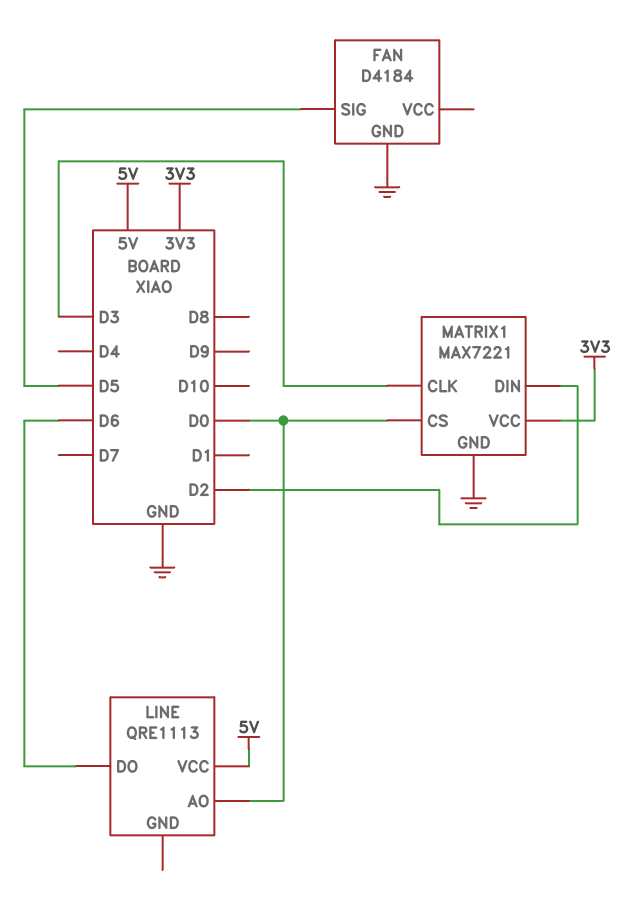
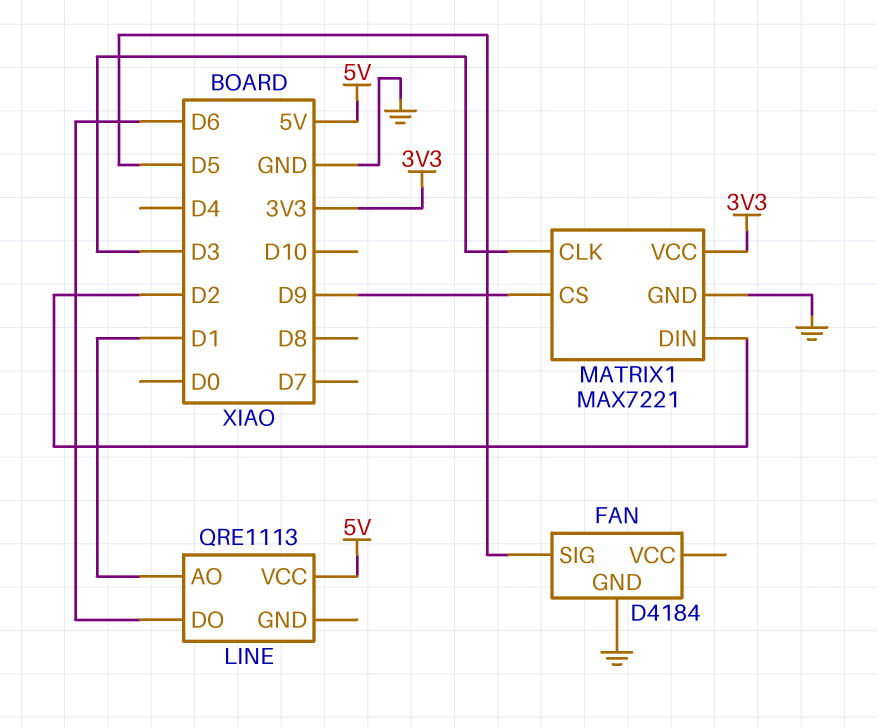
LINE pin AO: D0 -> D1
MATRIX1 pin CS: D0 -> D9

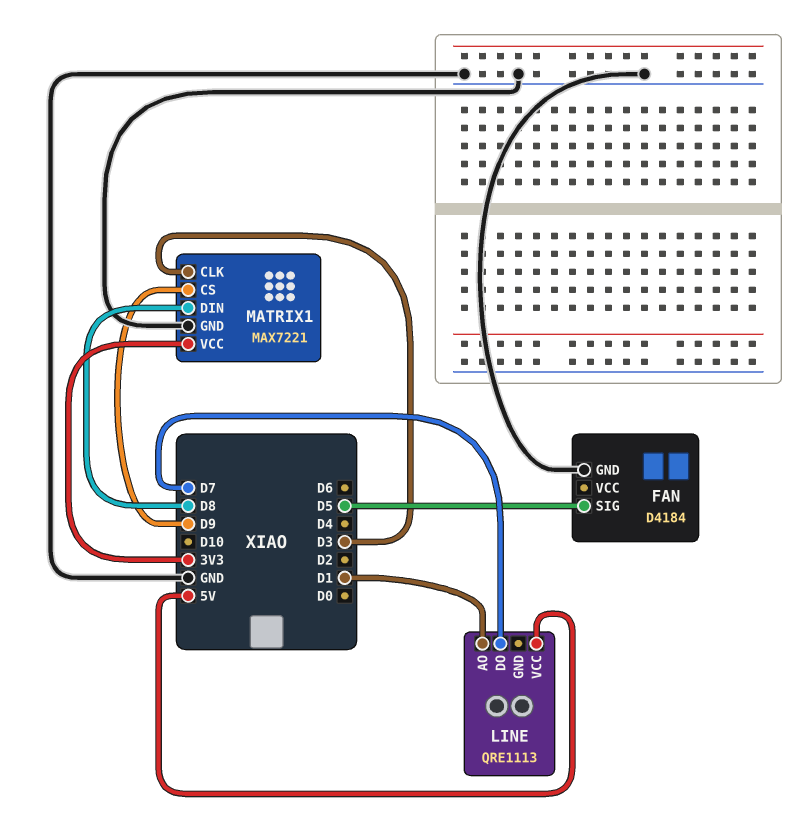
LINE pin DO: D6 -> D7
MATRIX1 pin DIN: D2 -> D8

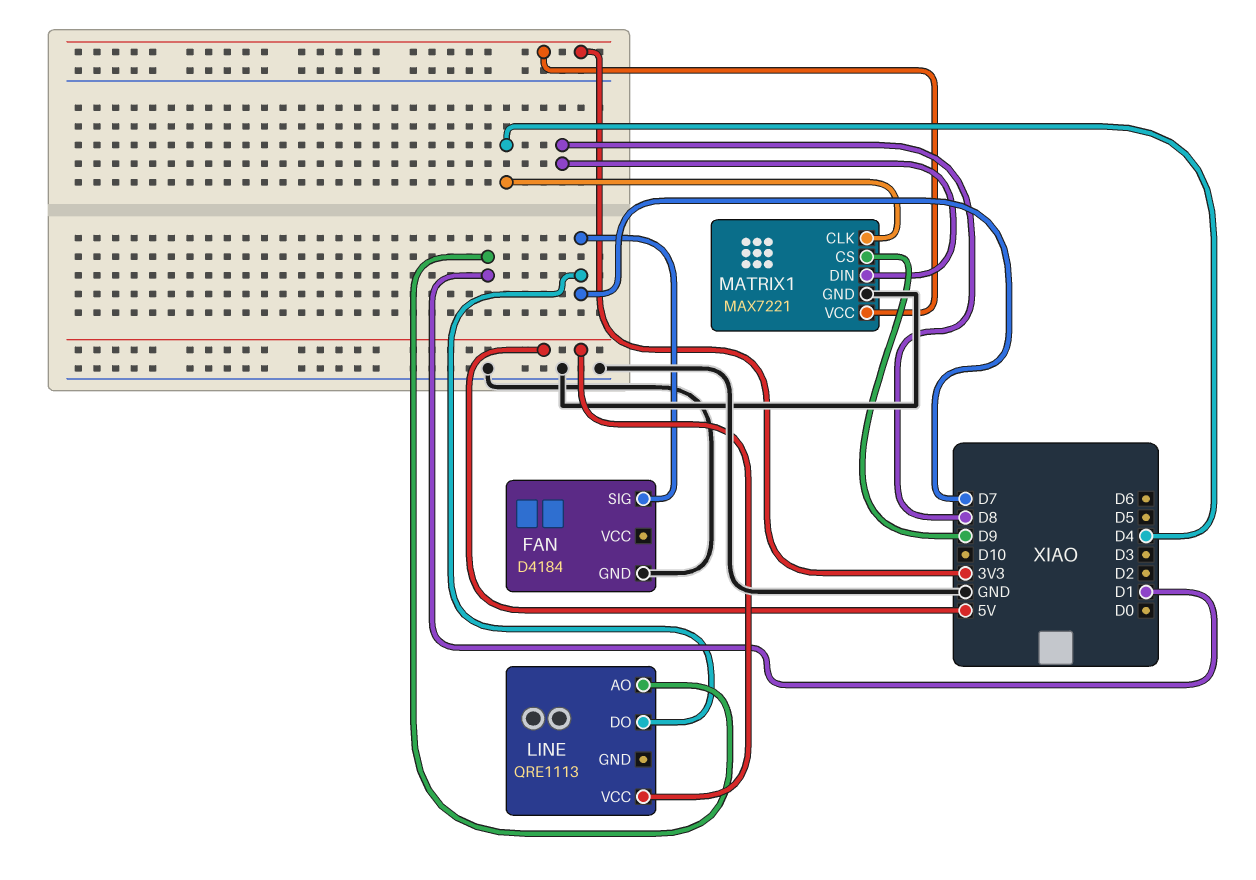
FAN pin SIG: D5 -> D7
MATRIX1 pin CLK: D3 -> D4

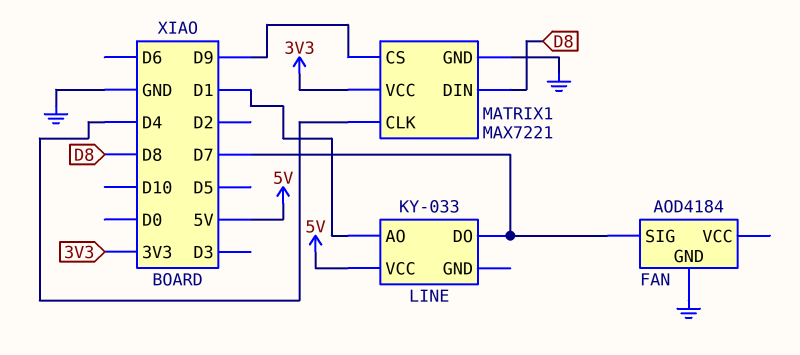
FAN: D4184 -> AOD4184
LINE: QRE1113 -> KY-033

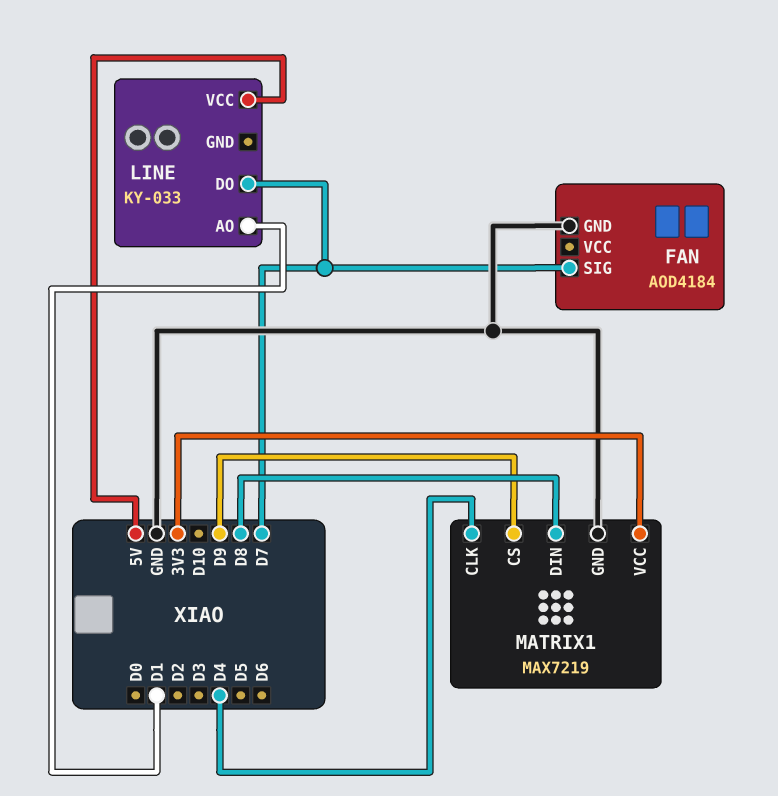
MATRIX1: MAX7221 -> MAX7219

